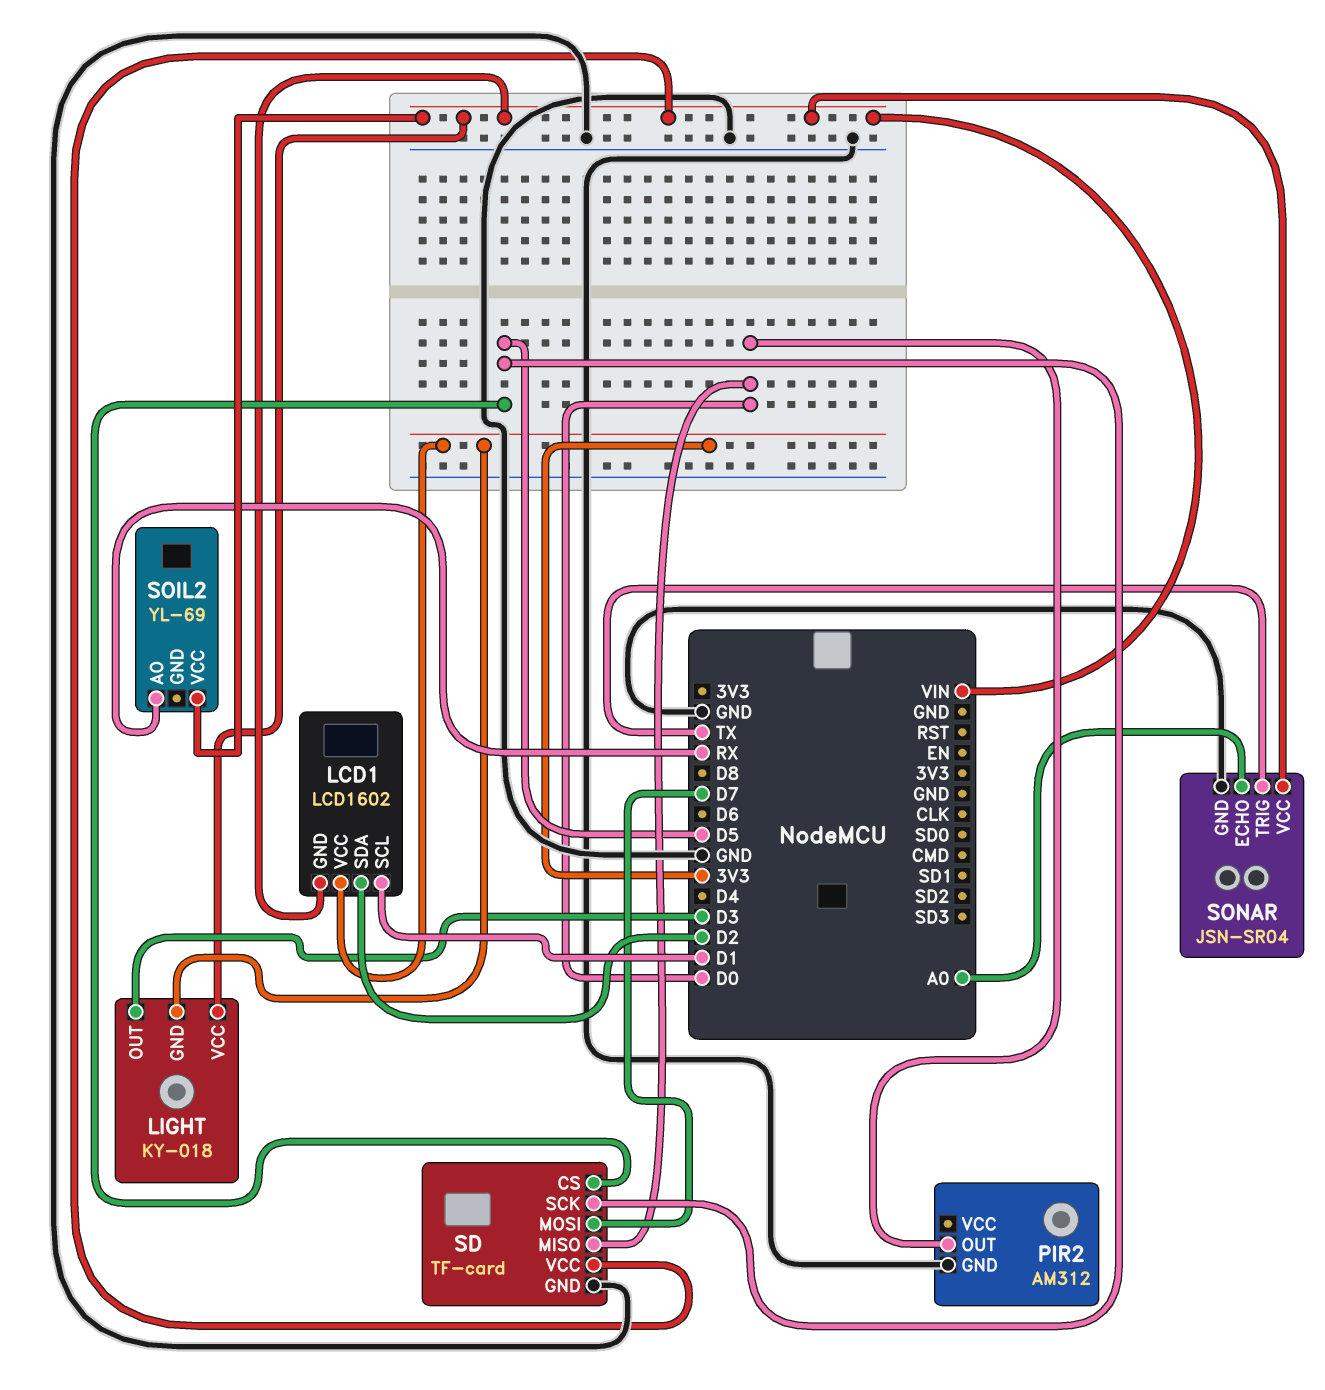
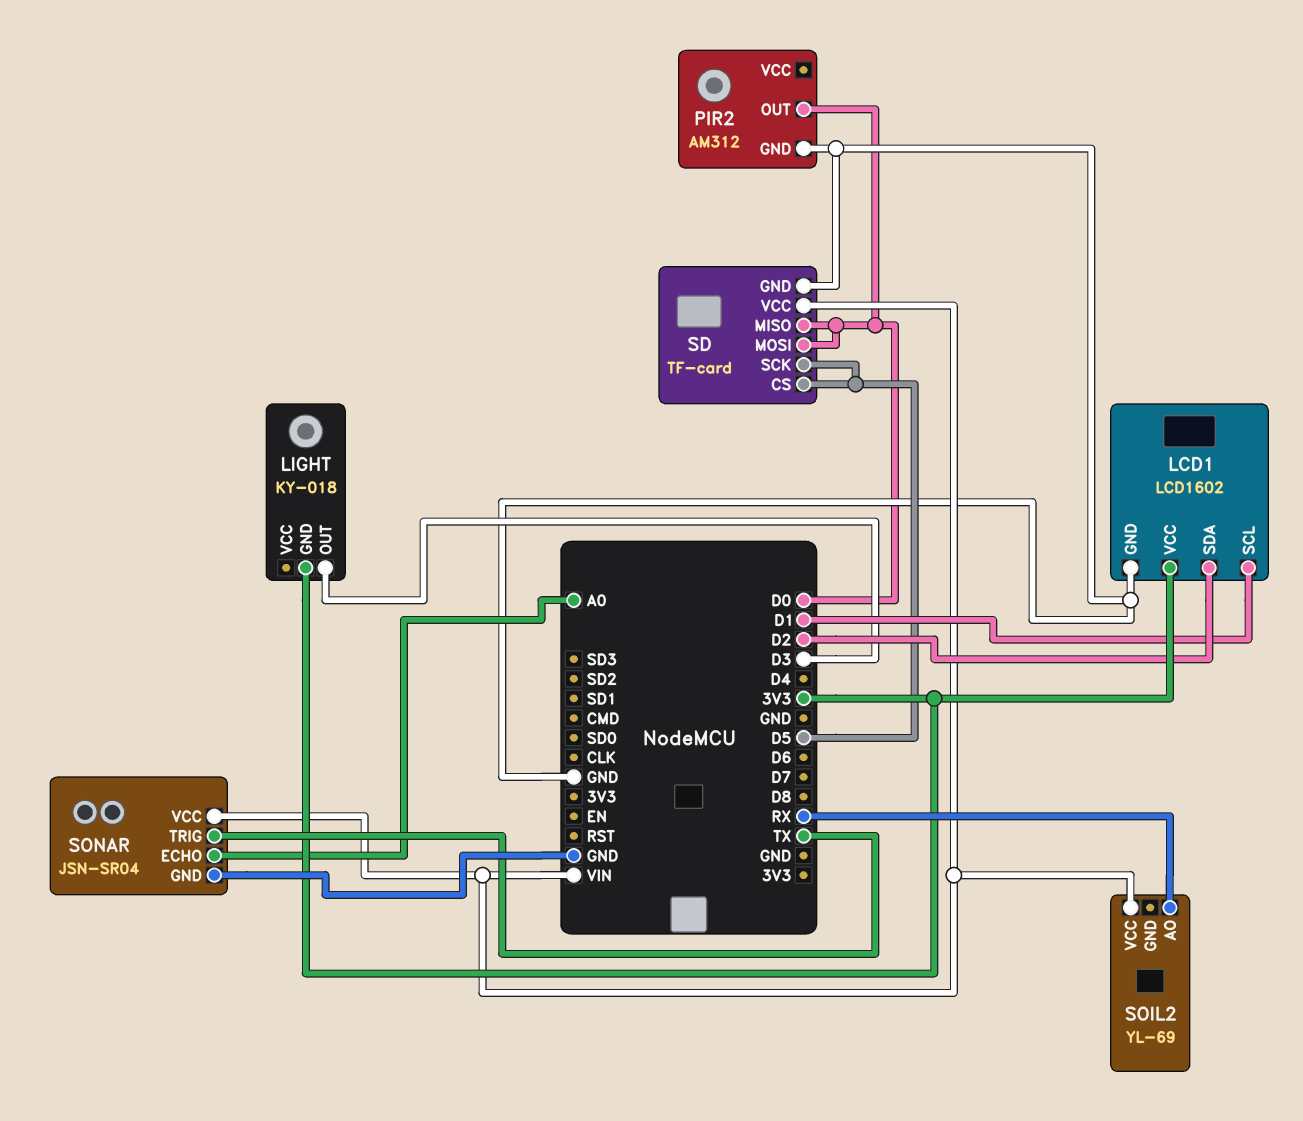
LCD1 pin GND: VIN -> GND
LIGHT pin VCC: VIN -> none
SD pin MOSI: D7 -> D0

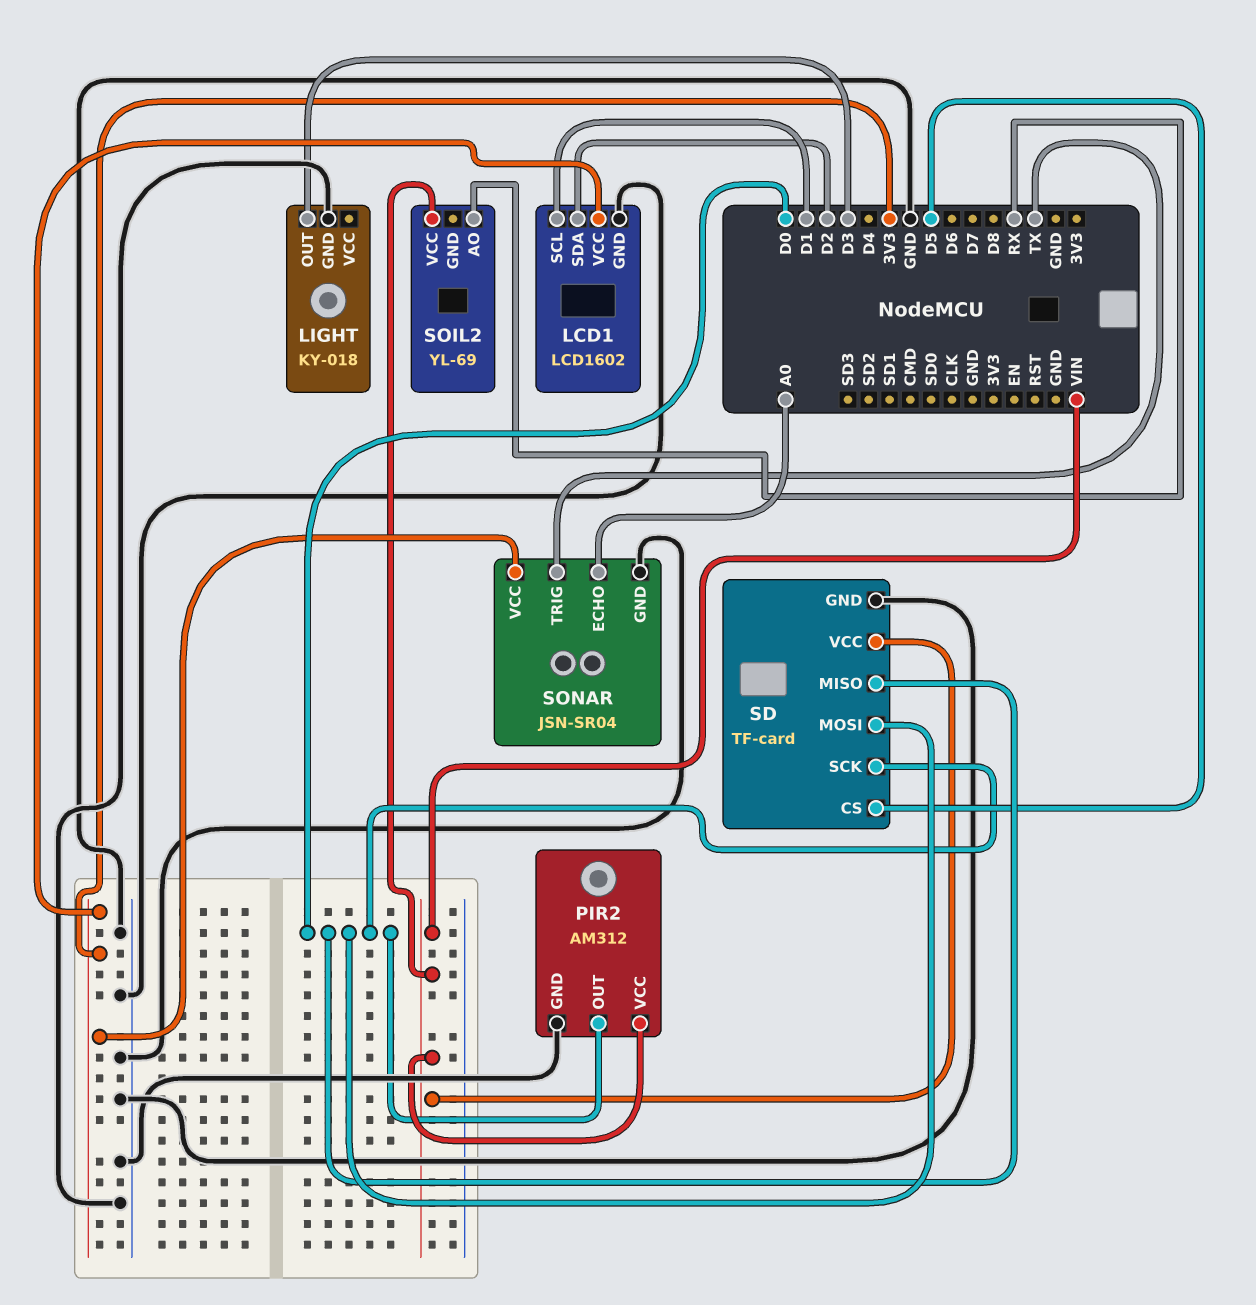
LIGHT pin GND: 3V3 -> GND
PIR2 pin VCC: none -> VIN
SD pin SCK: D5 -> D0
SONAR pin VCC: VIN -> 3V3

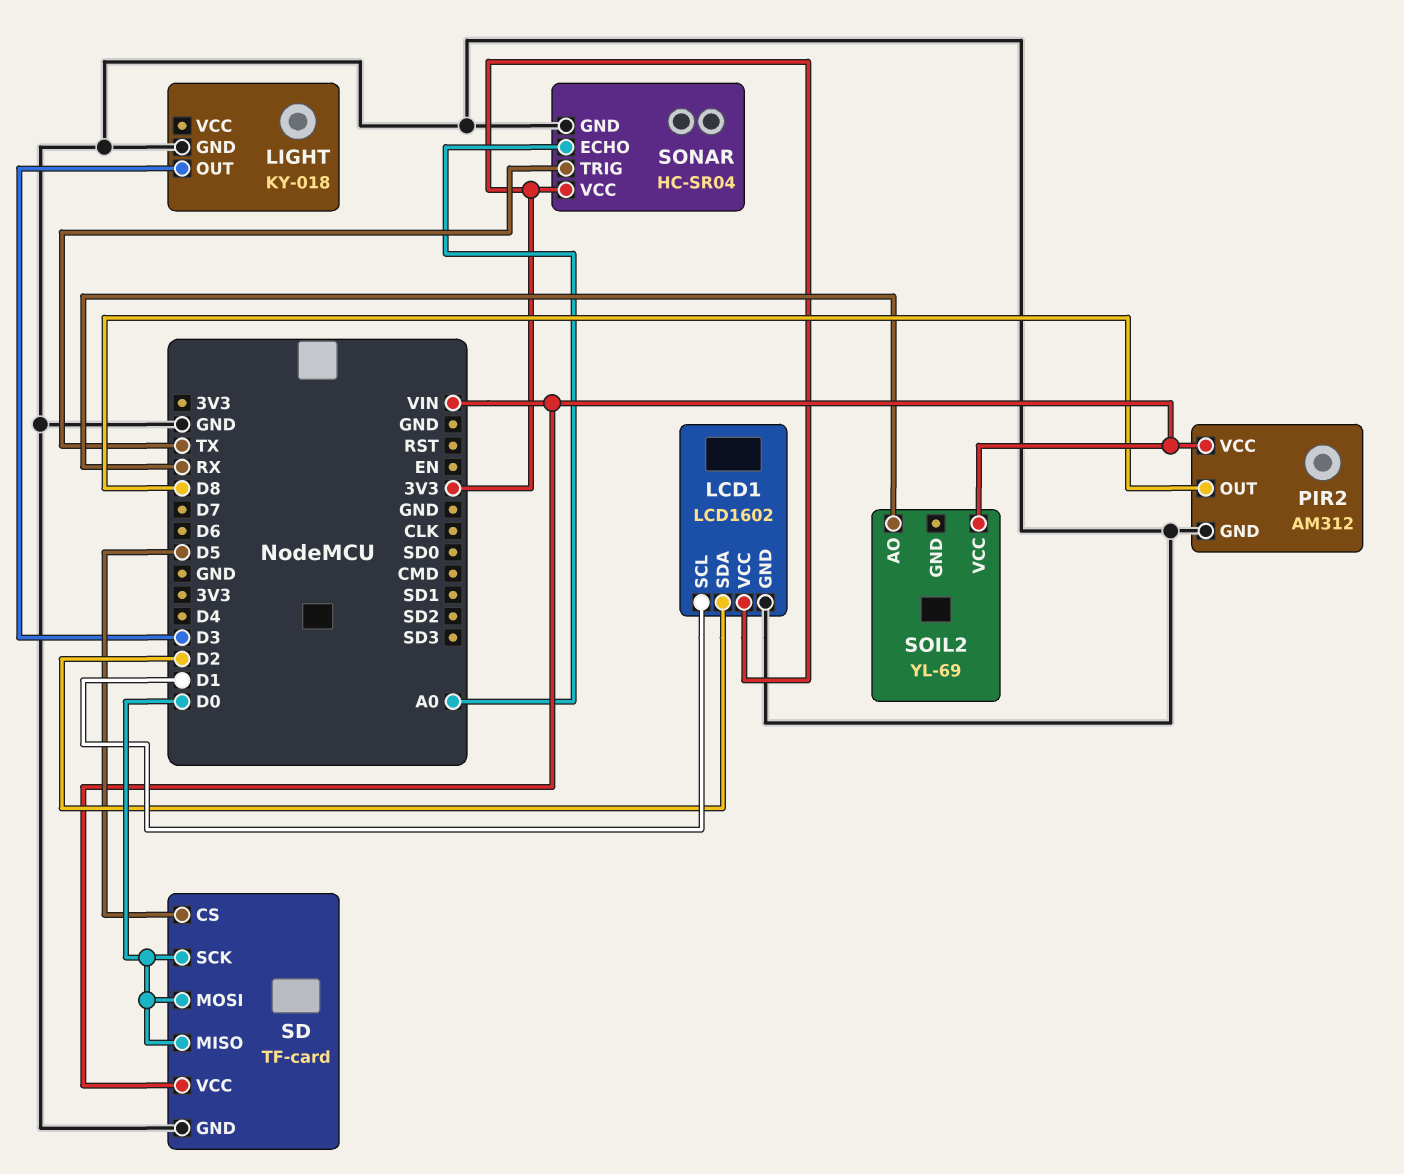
PIR2 pin OUT: D0 -> D8
SONAR: JSN-SR04 -> HC-SR04

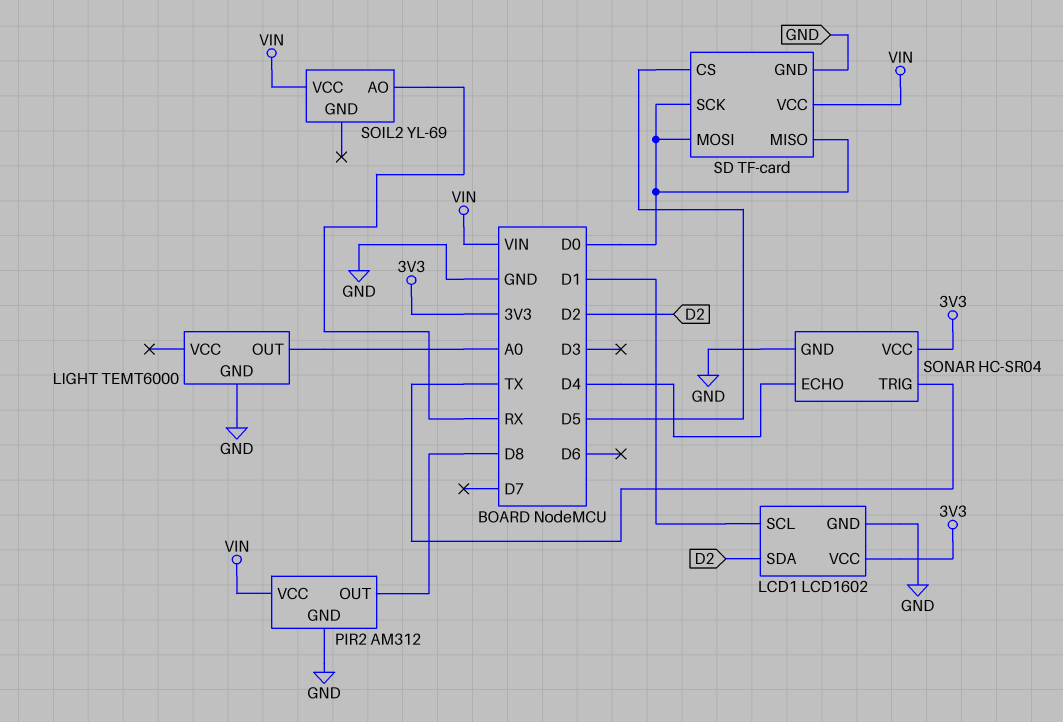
LIGHT: KY-018 -> TEMT6000
LIGHT pin OUT: D3 -> A0
SONAR pin ECHO: A0 -> D4

